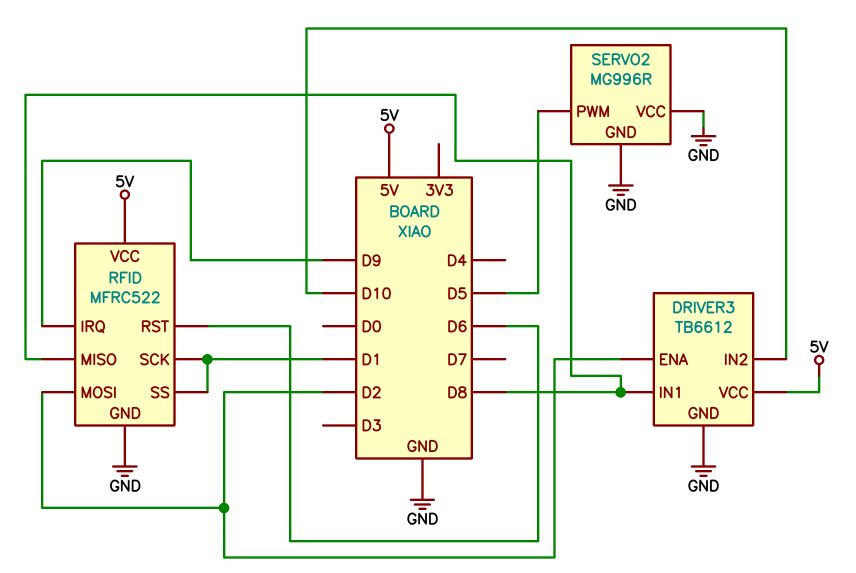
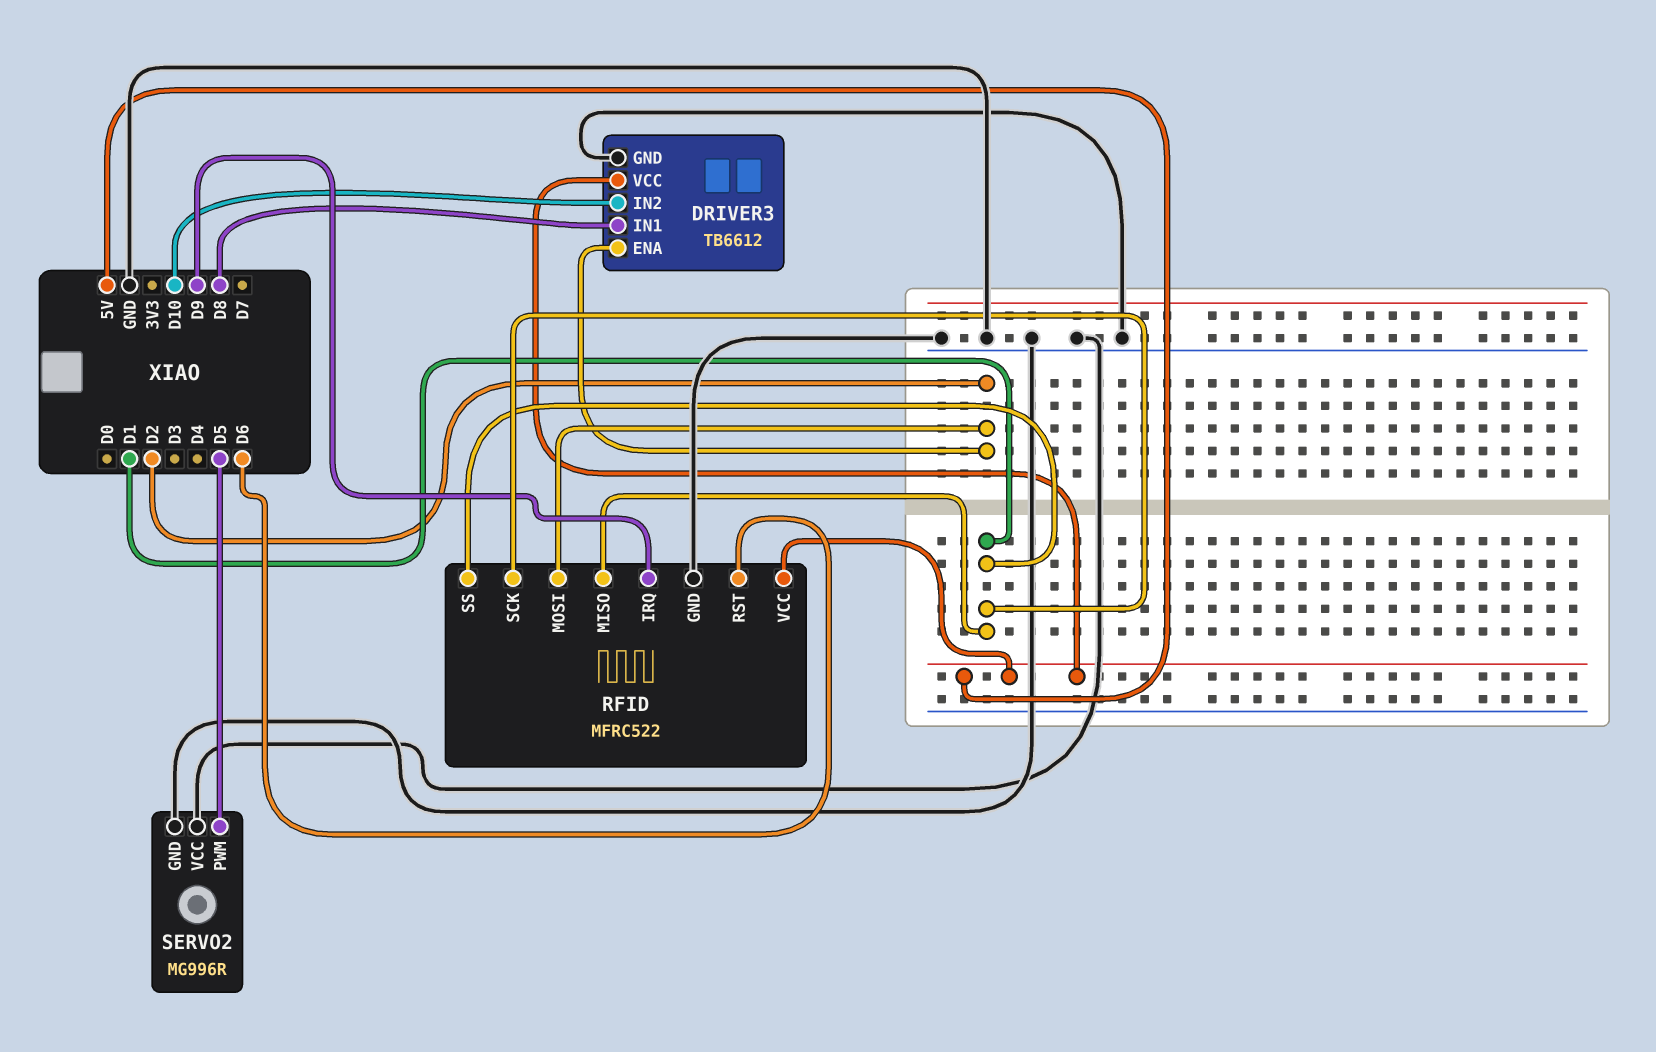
RFID pin MISO: D8 -> D1

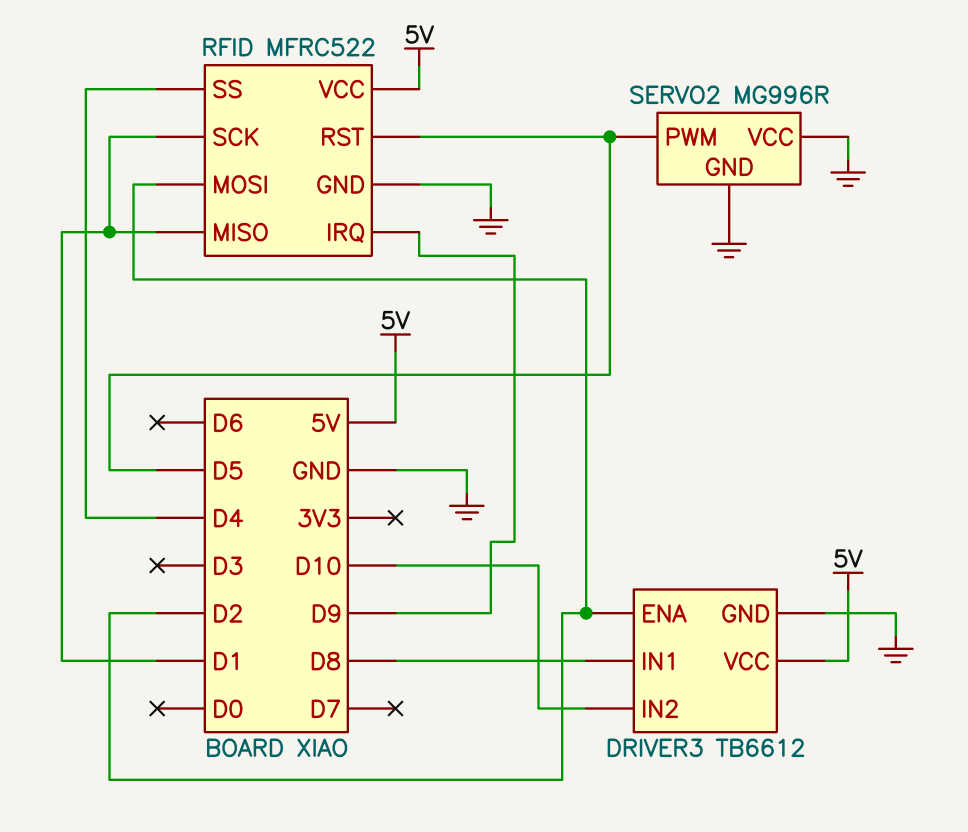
RFID pin RST: D6 -> D5
RFID pin SS: D1 -> D4

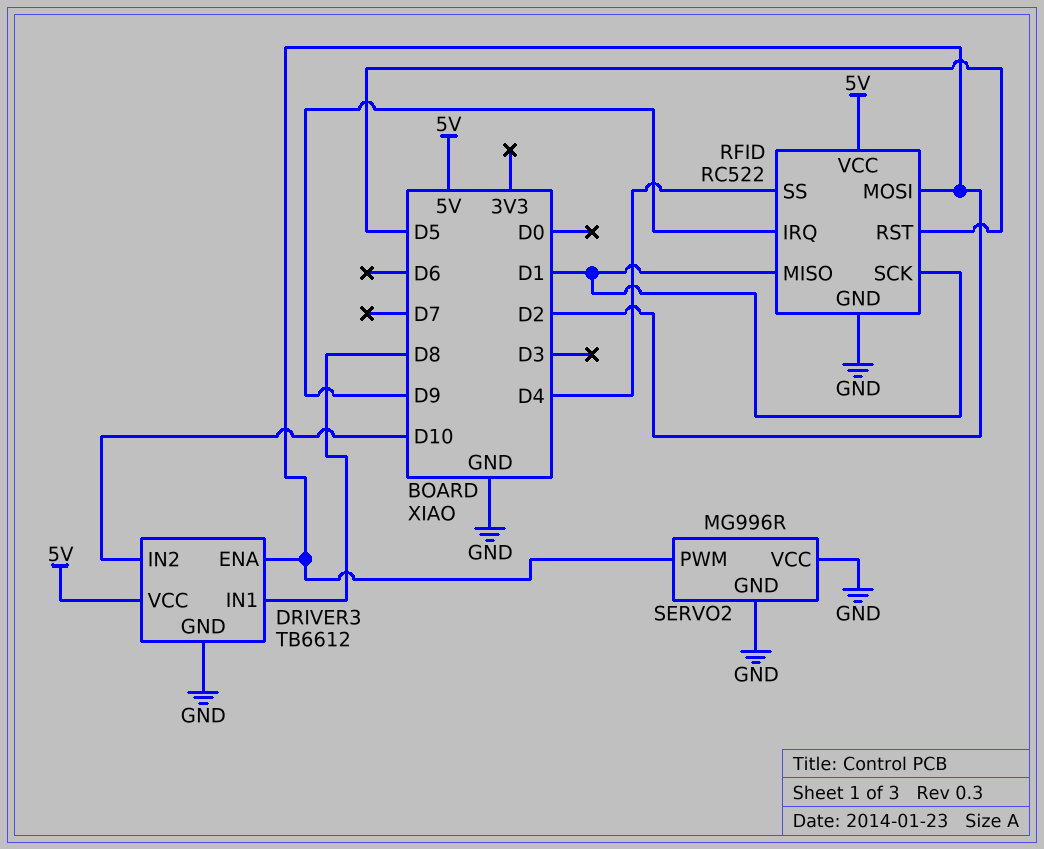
RFID: MFRC522 -> RC522
SERVO2 pin PWM: D5 -> D2

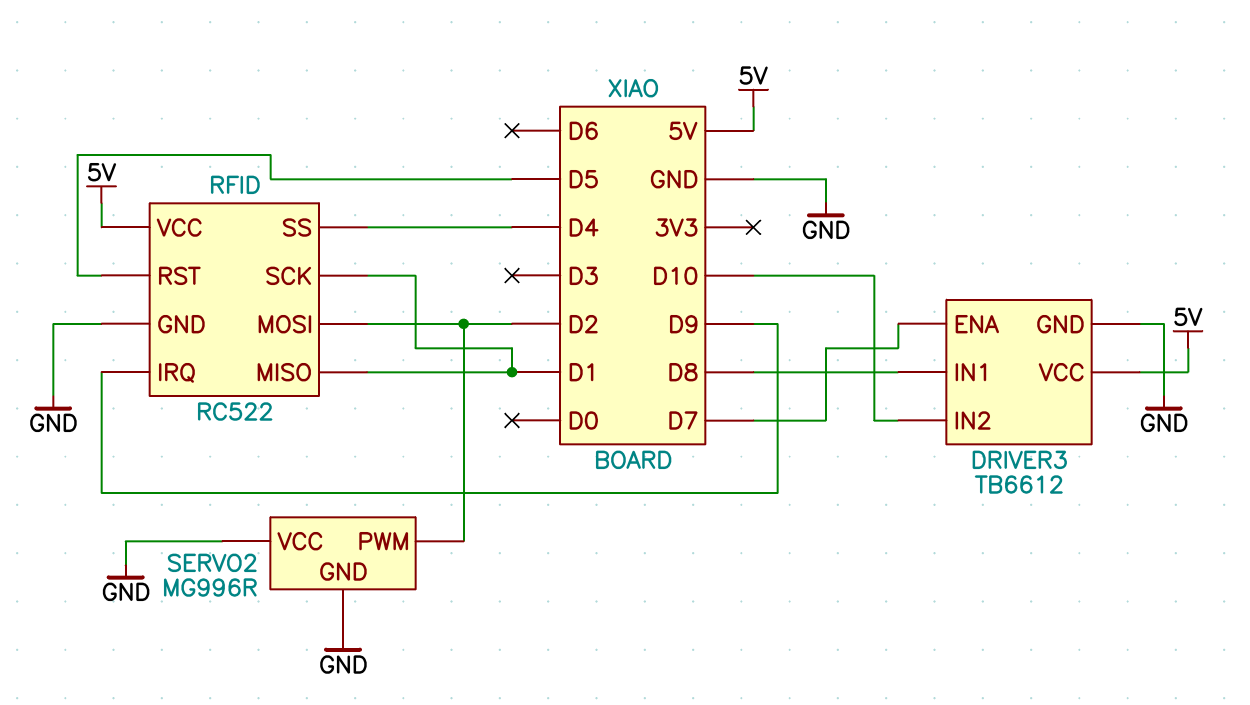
DRIVER3 pin ENA: D2 -> D7

